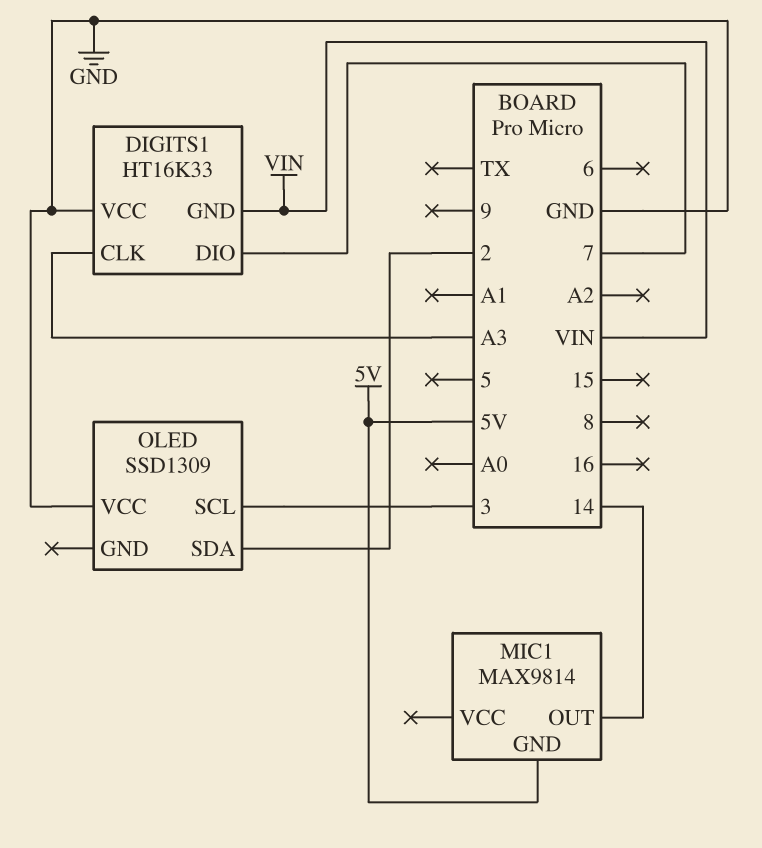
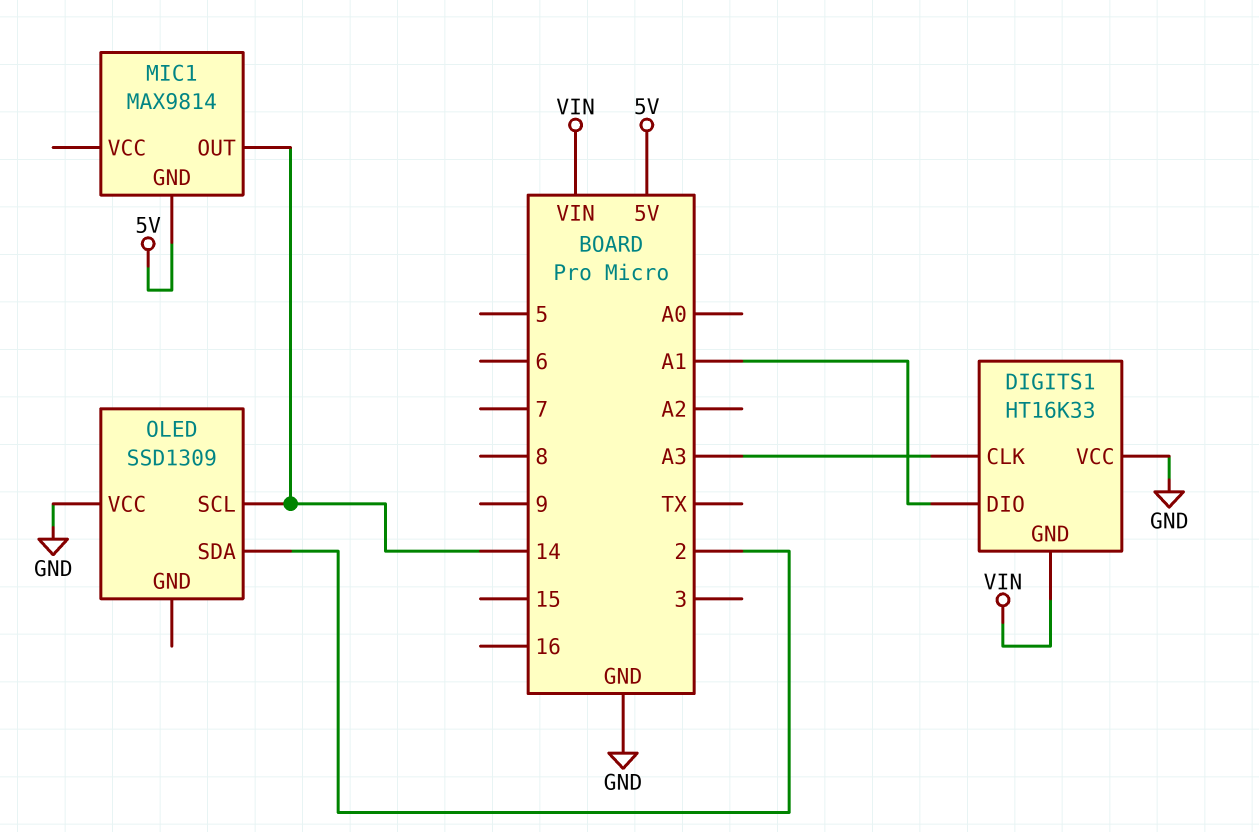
DIGITS1 pin DIO: 7 -> A1
OLED pin SCL: 3 -> 14

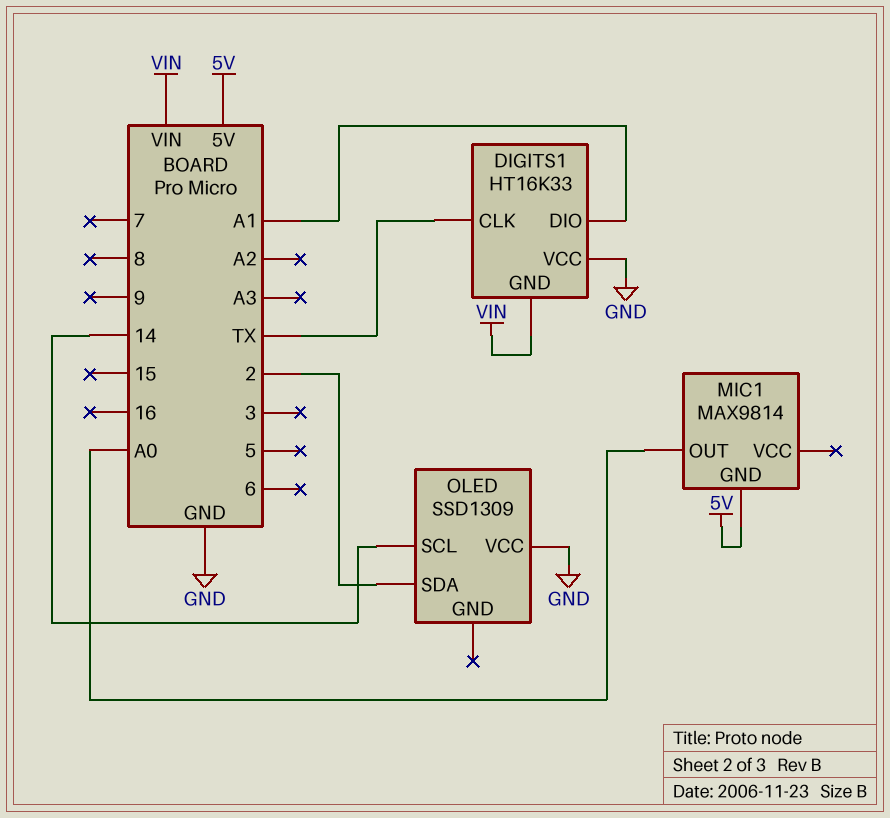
DIGITS1 pin CLK: A3 -> TX
MIC1 pin OUT: 14 -> A0

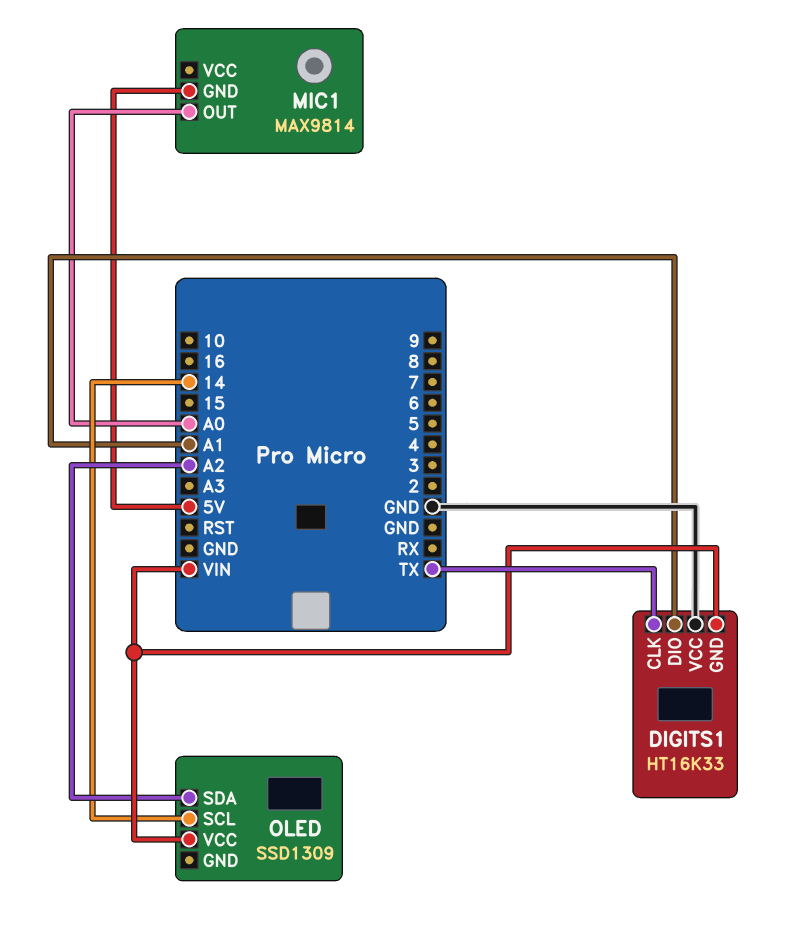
OLED pin SDA: 2 -> A2
OLED pin VCC: GND -> VIN

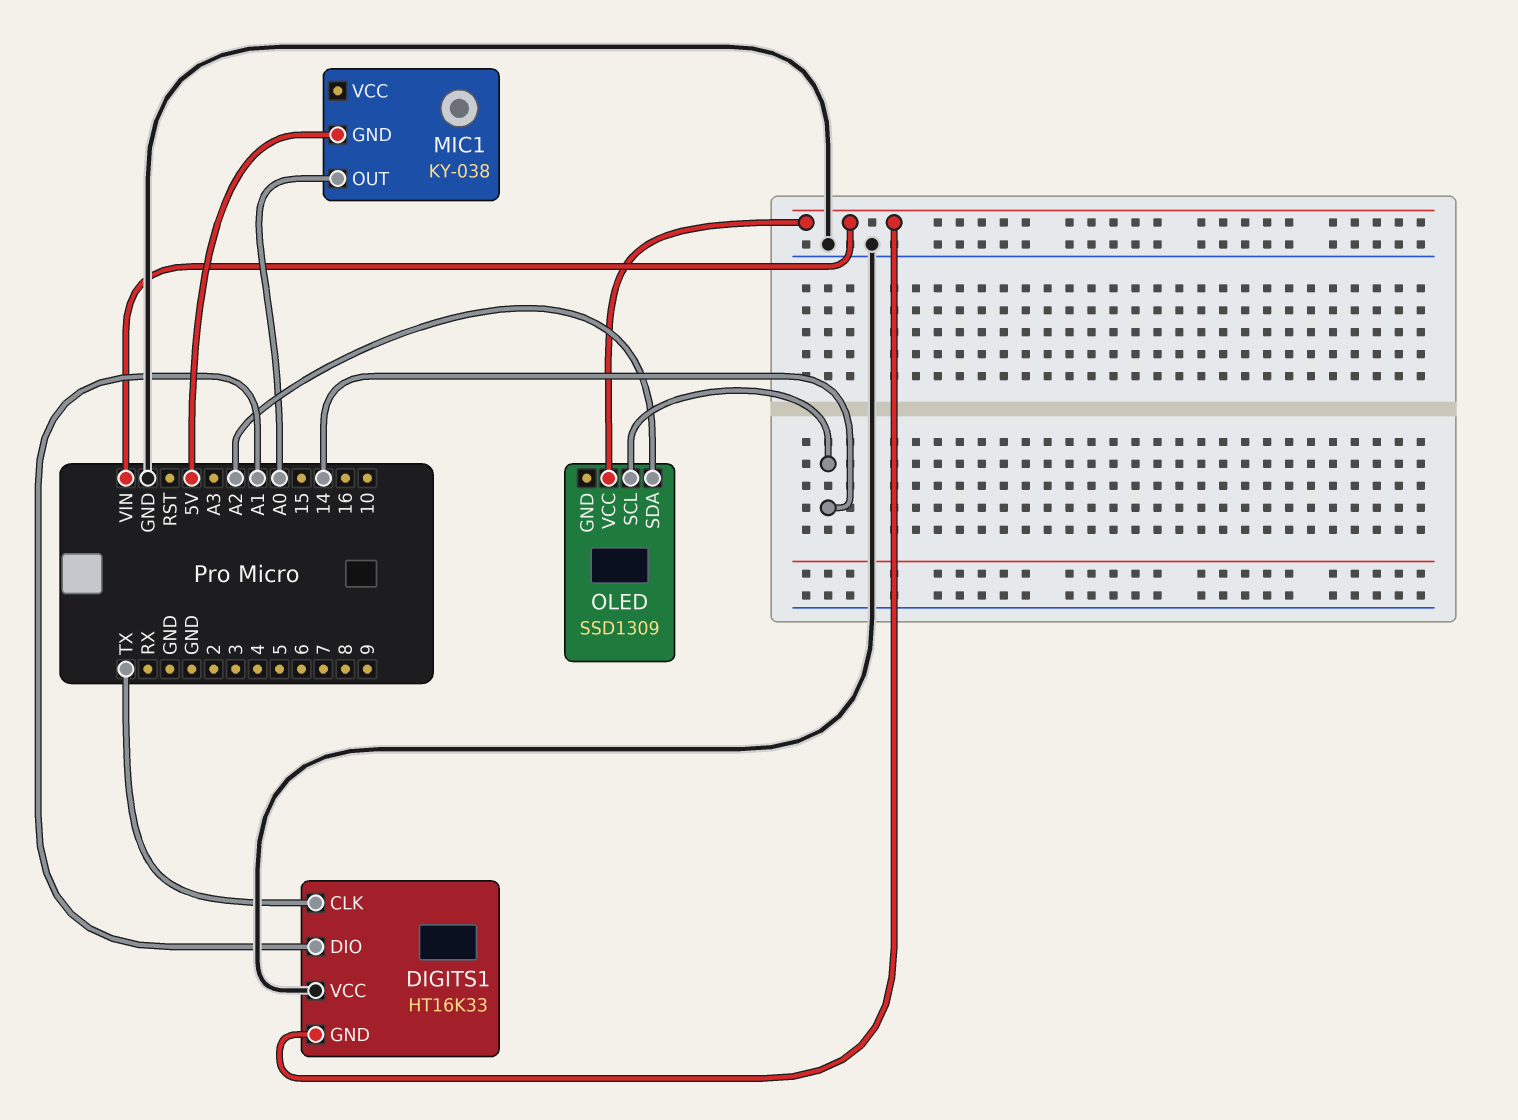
MIC1: MAX9814 -> KY-038

